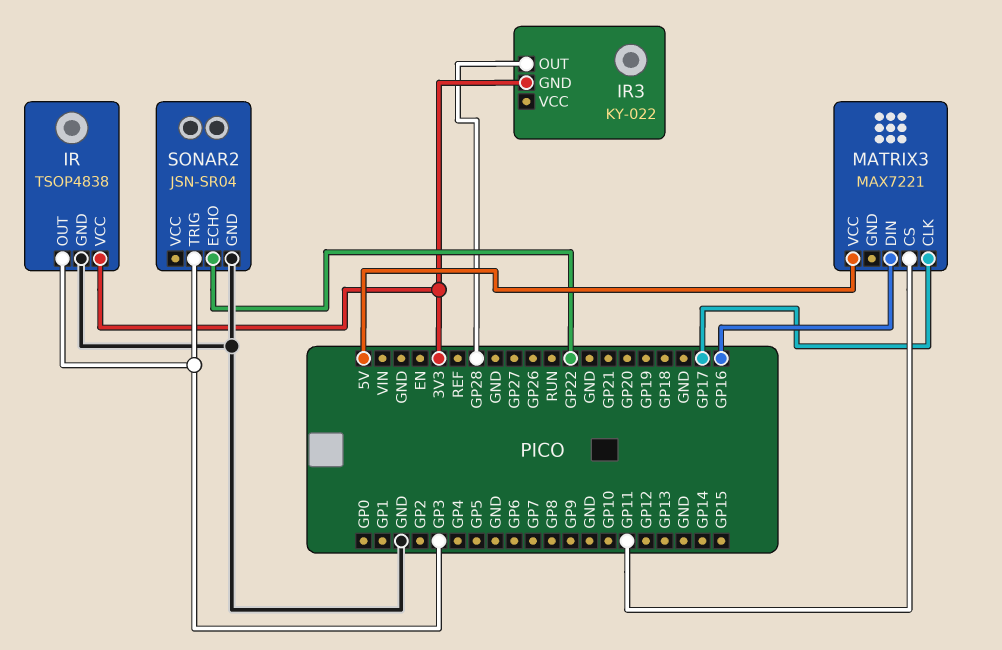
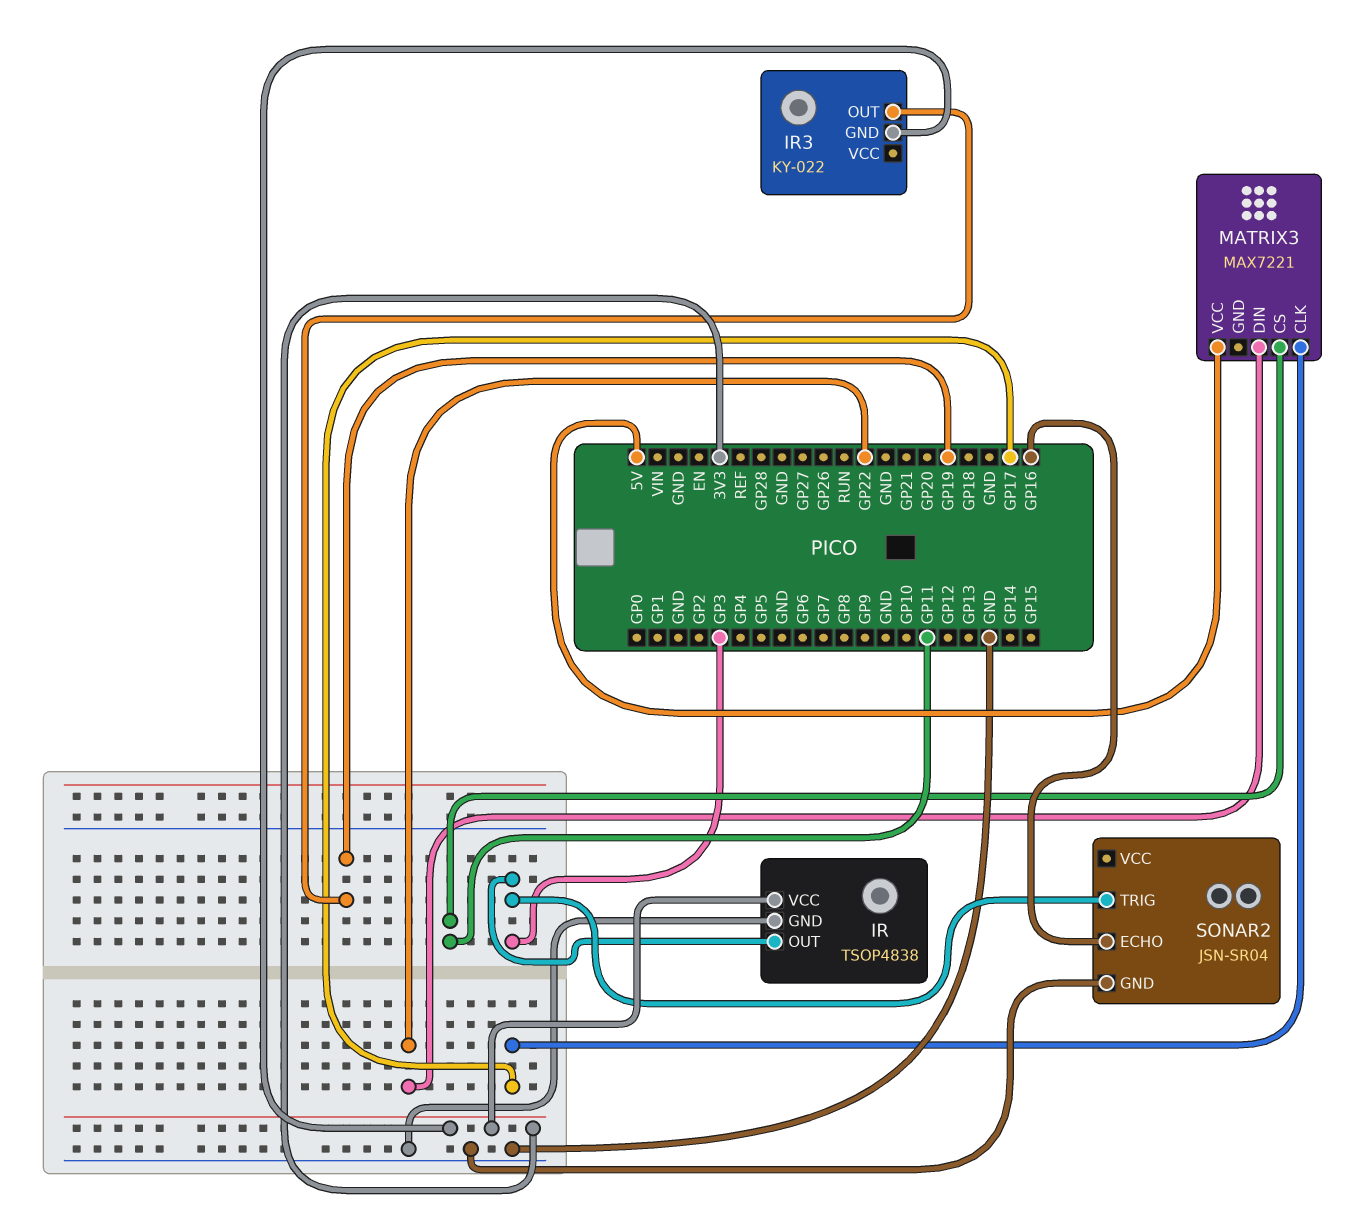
IR3 pin OUT: GP28 -> GP19
MATRIX3 pin DIN: GP16 -> GP22
SONAR2 pin ECHO: GP22 -> GP16

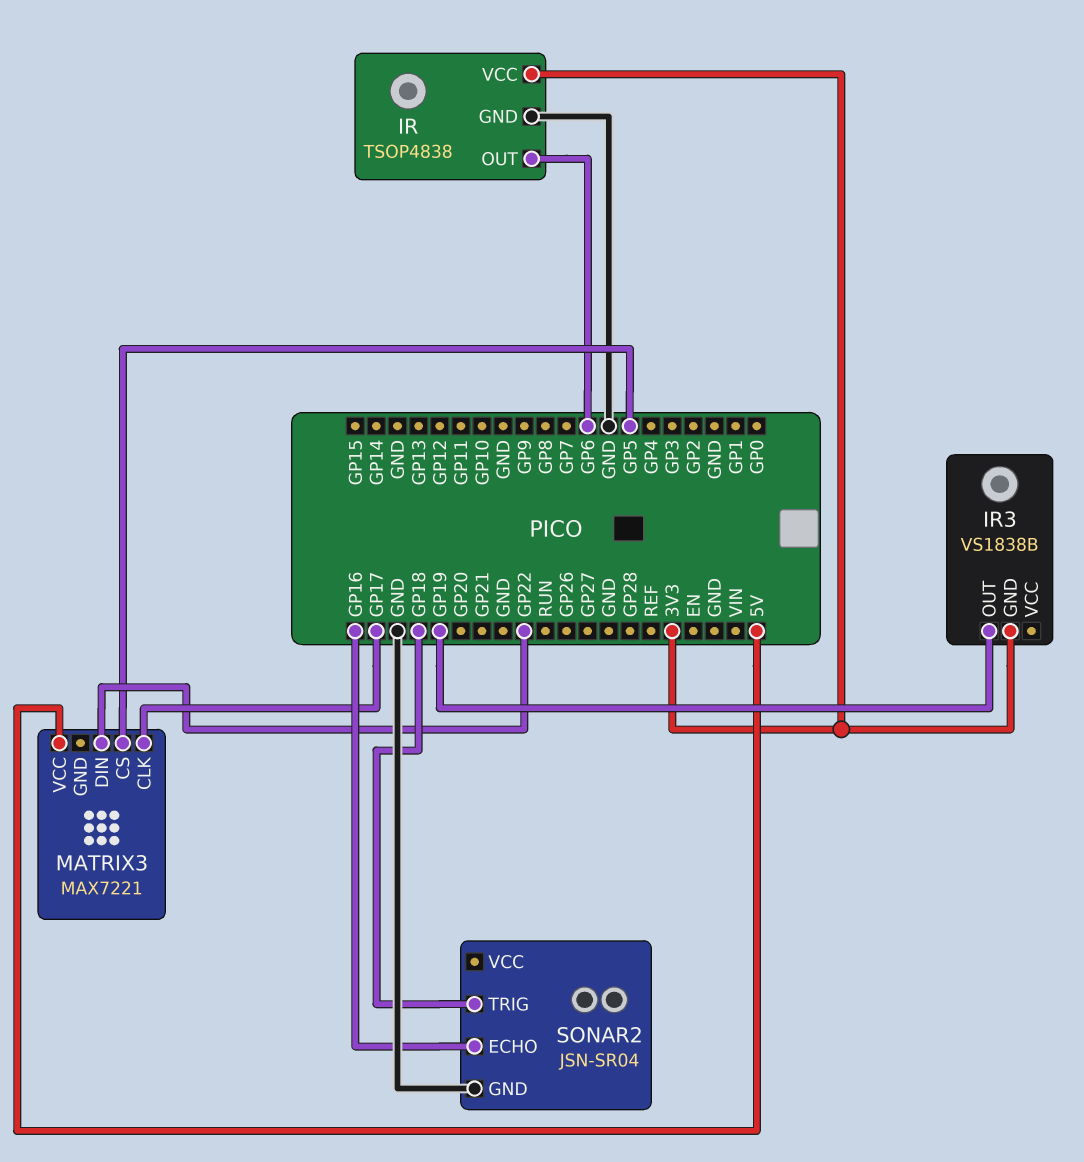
IR pin OUT: GP3 -> GP6
IR3: KY-022 -> VS1838B
MATRIX3 pin CS: GP11 -> GP5
SONAR2 pin TRIG: GP3 -> GP18

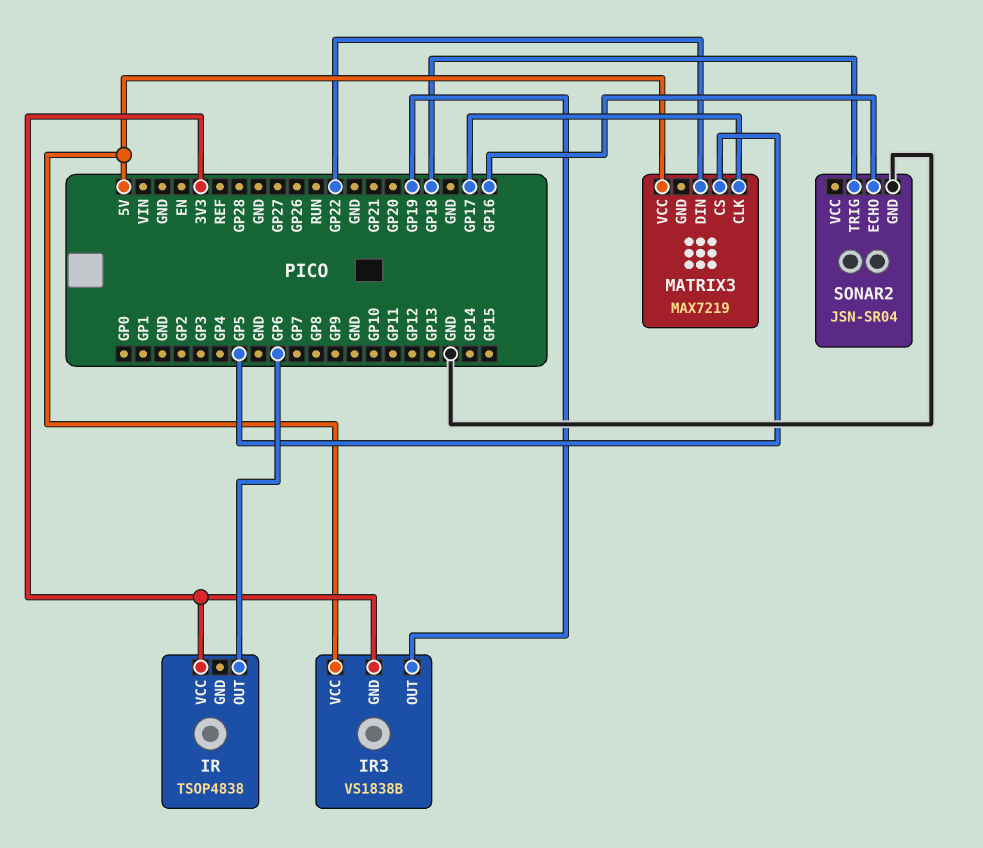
IR pin GND: GND -> none
IR3 pin VCC: none -> 5V
MATRIX3: MAX7221 -> MAX7219

